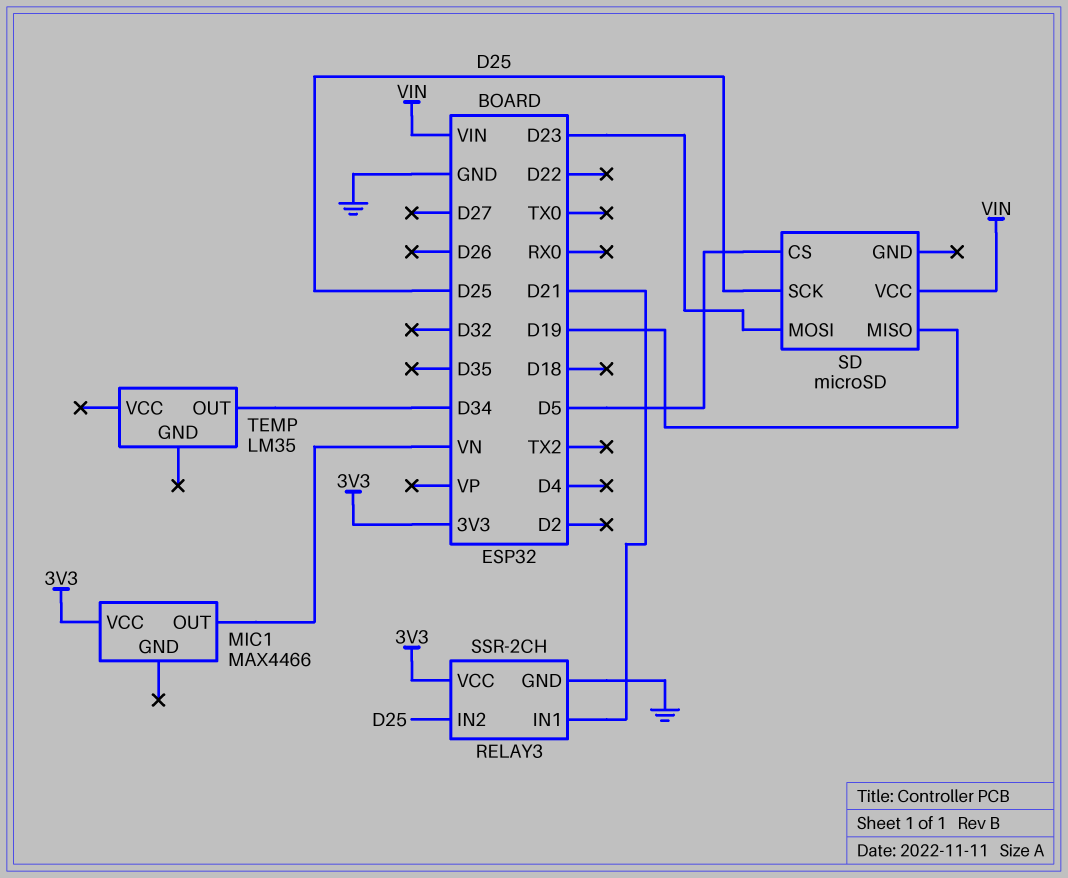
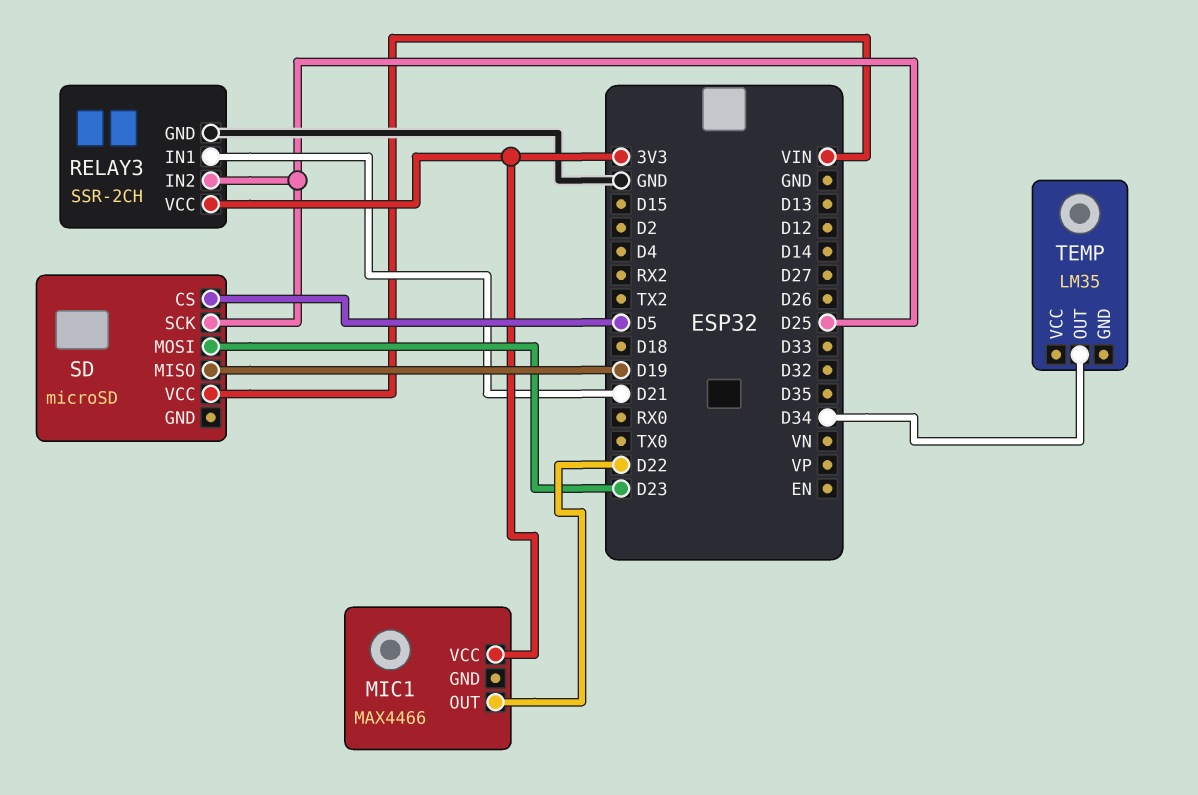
MIC1 pin OUT: VN -> D22

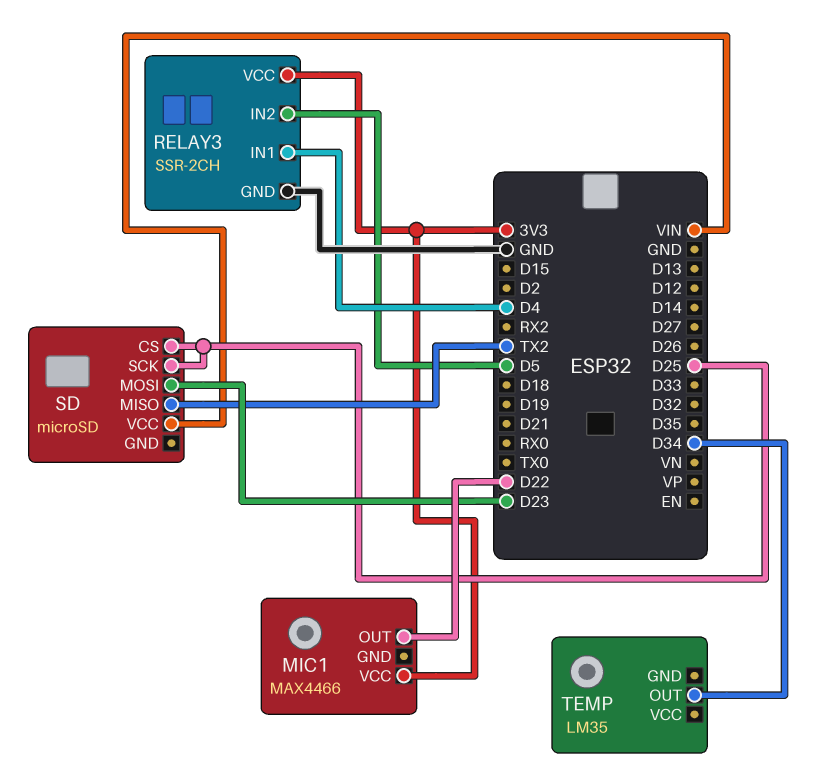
RELAY3 pin IN1: D21 -> D4
RELAY3 pin IN2: D25 -> D5
SD pin CS: D5 -> D25
SD pin MISO: D19 -> TX2

